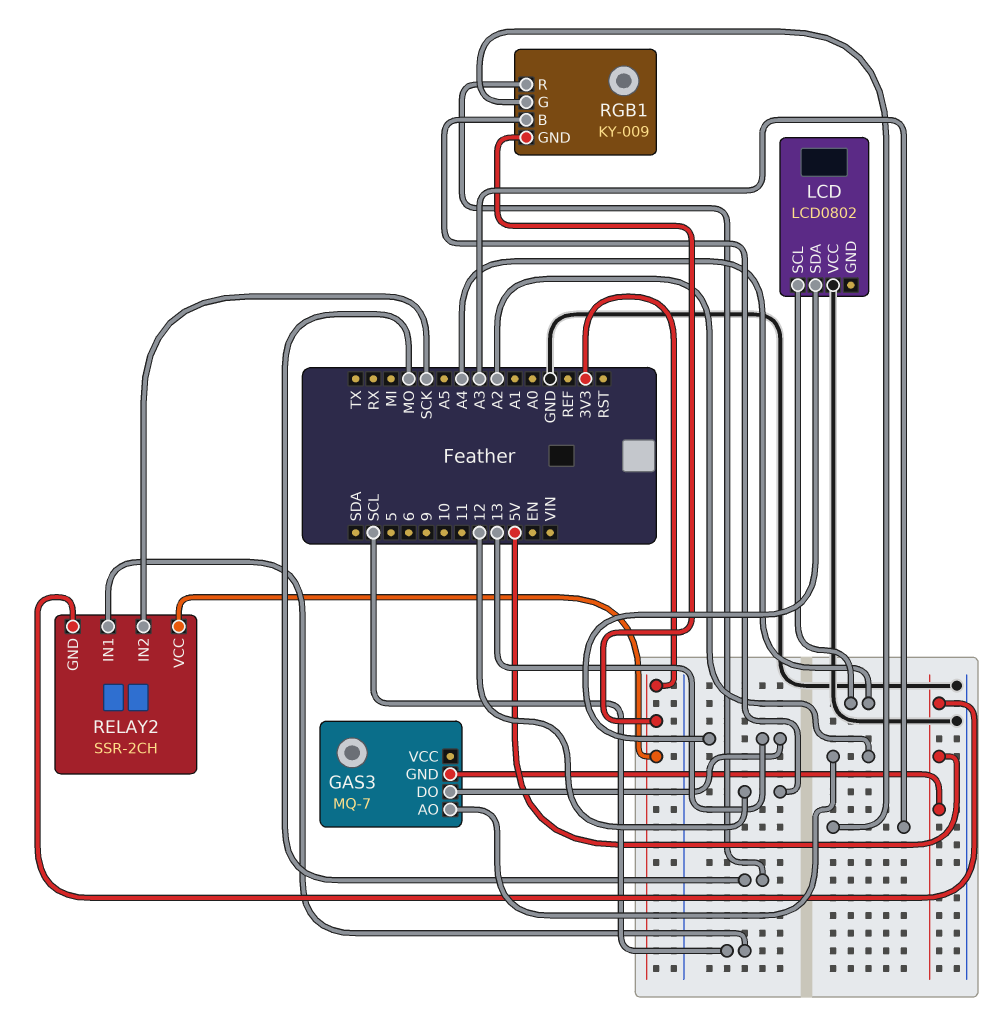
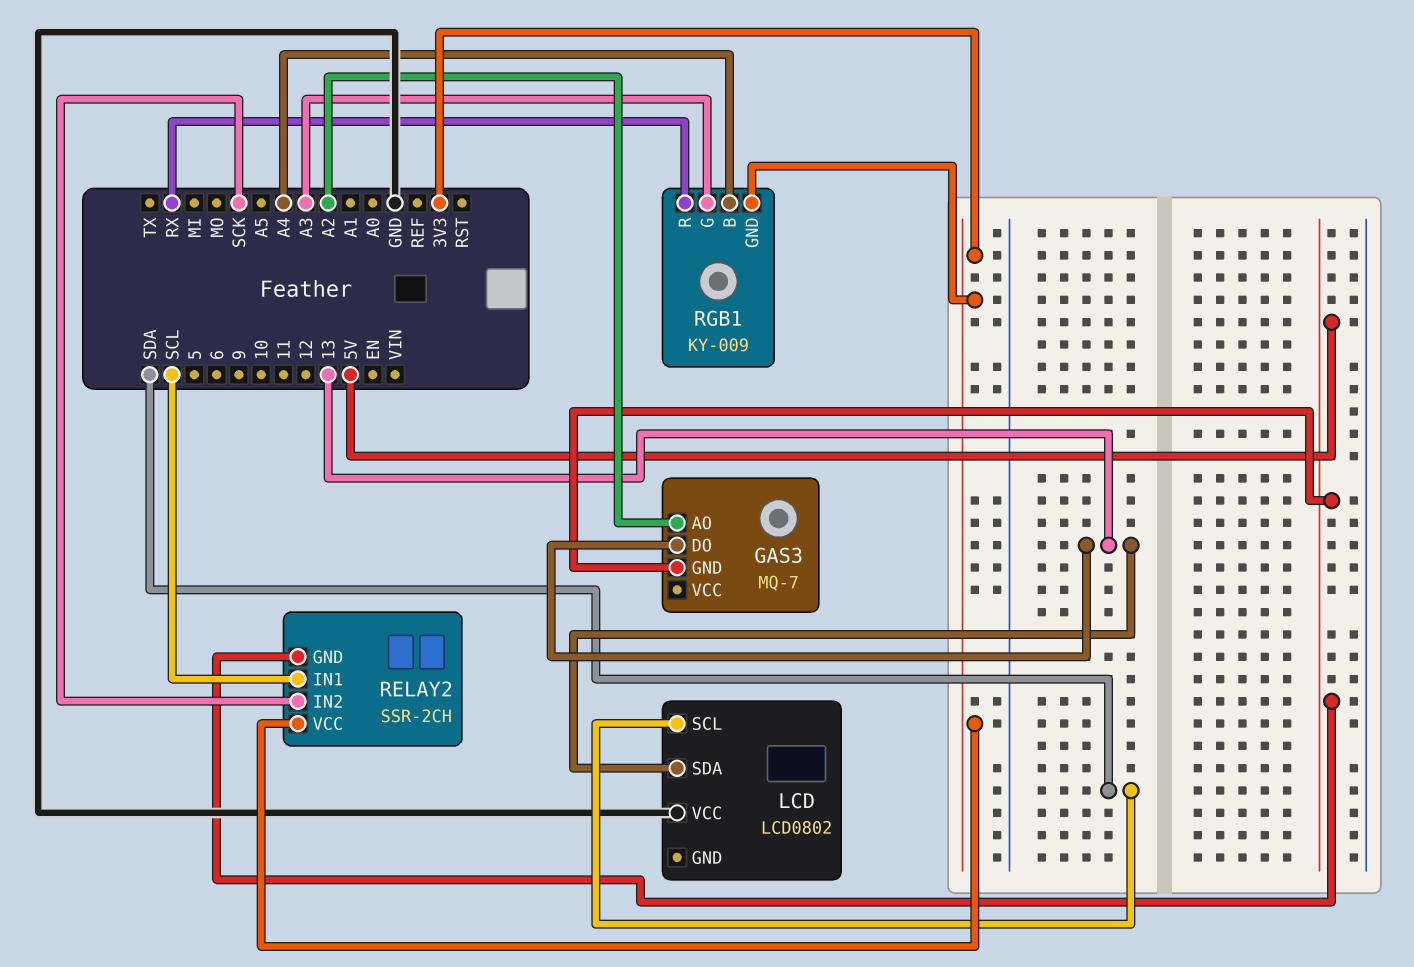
LCD pin SCL: A4 -> SDA
RGB1 pin B: 12 -> A4
RGB1 pin R: MO -> RX

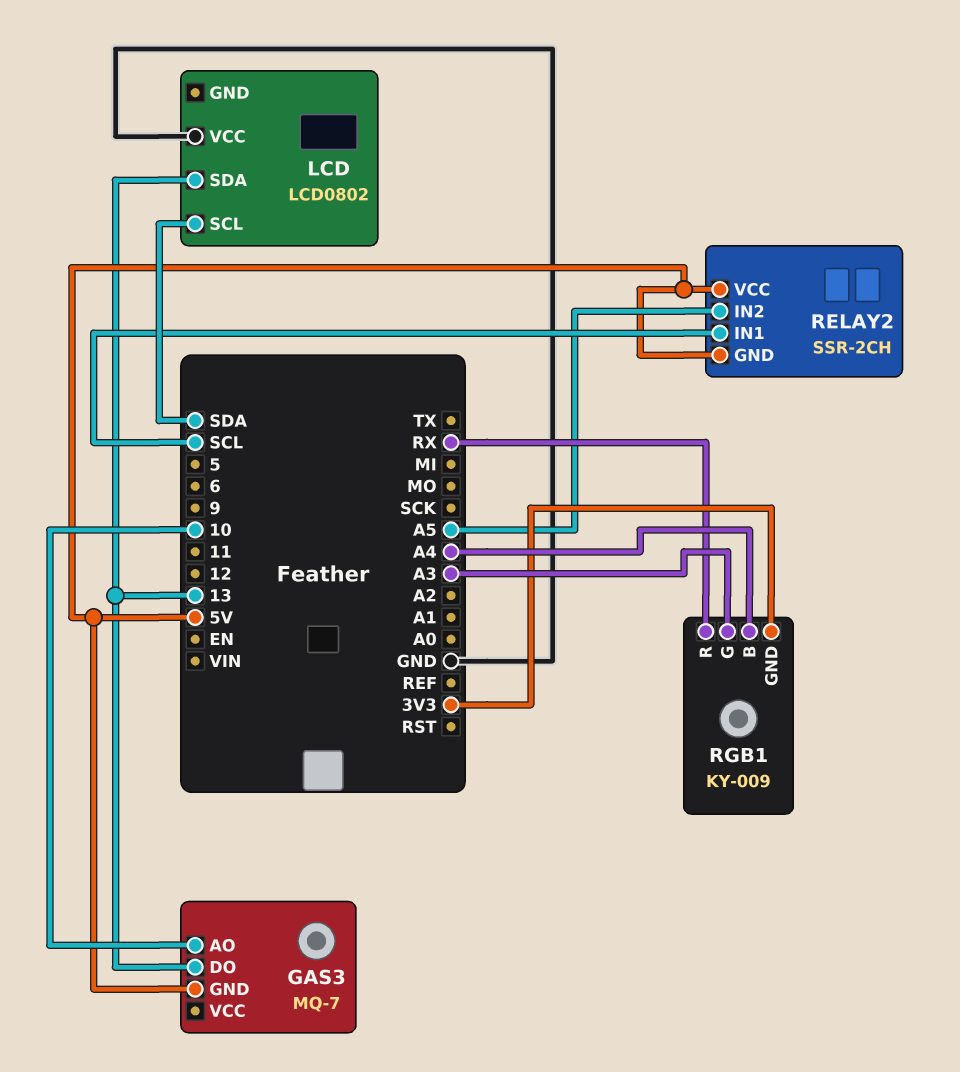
GAS3 pin AO: A2 -> 10
RELAY2 pin IN2: SCK -> A5
RELAY2 pin VCC: 3V3 -> 5V

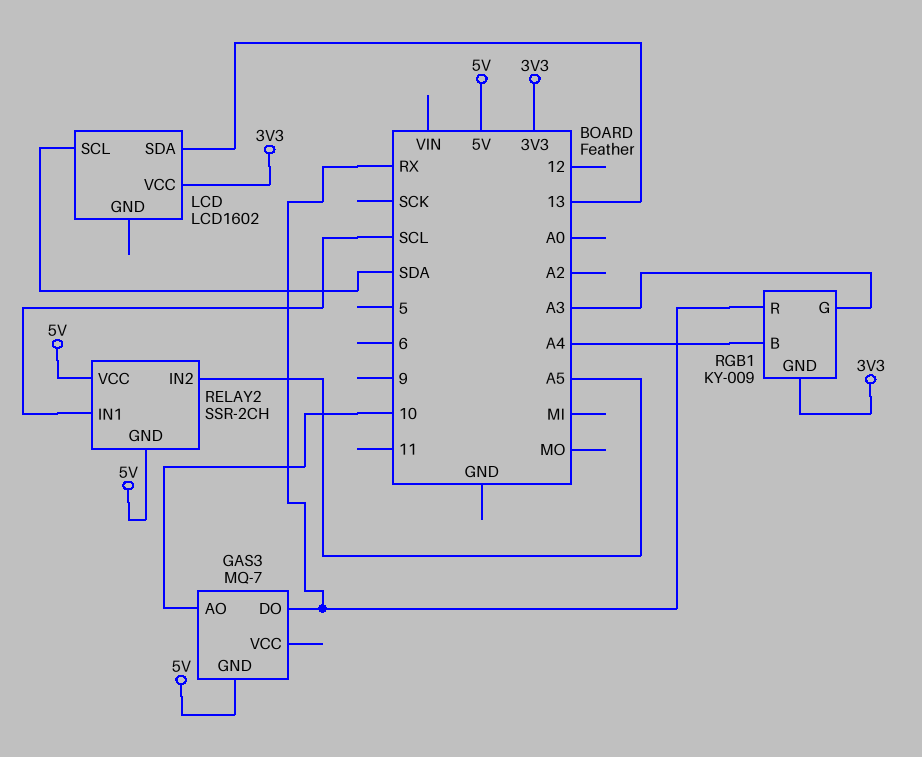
GAS3 pin DO: 13 -> RX
LCD: LCD0802 -> LCD1602
LCD pin VCC: GND -> 3V3

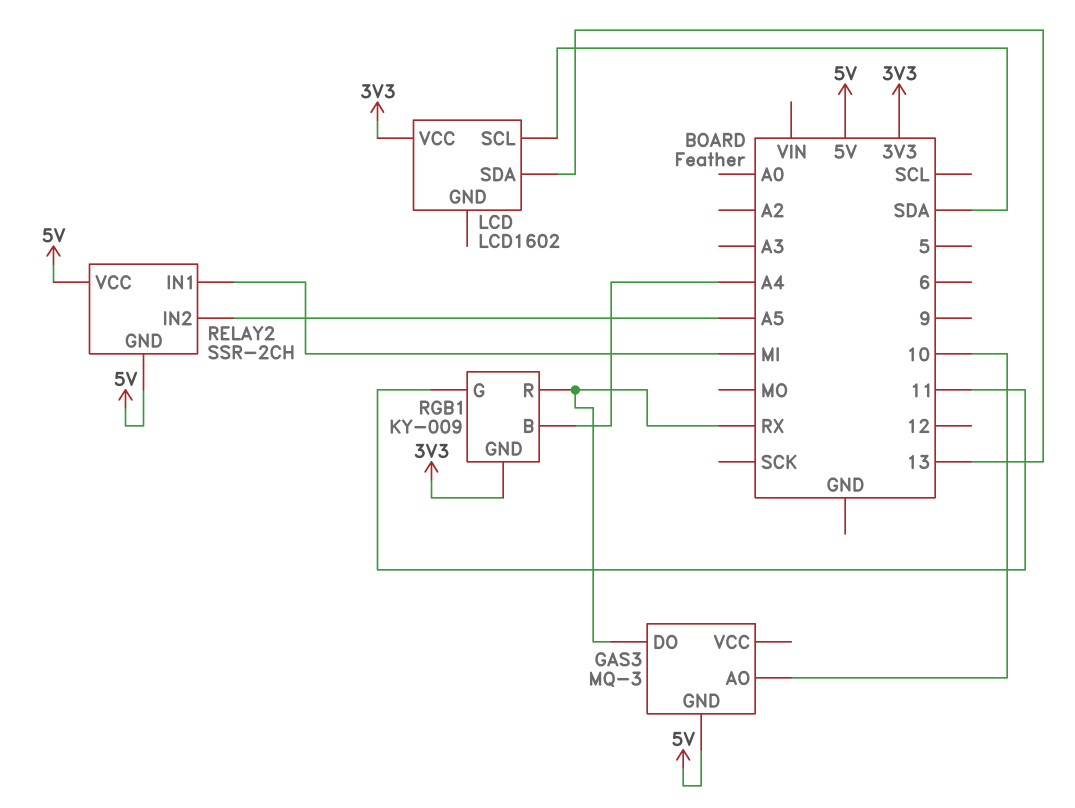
GAS3: MQ-7 -> MQ-3
RELAY2 pin IN1: SCL -> MI
RGB1 pin G: A3 -> 11

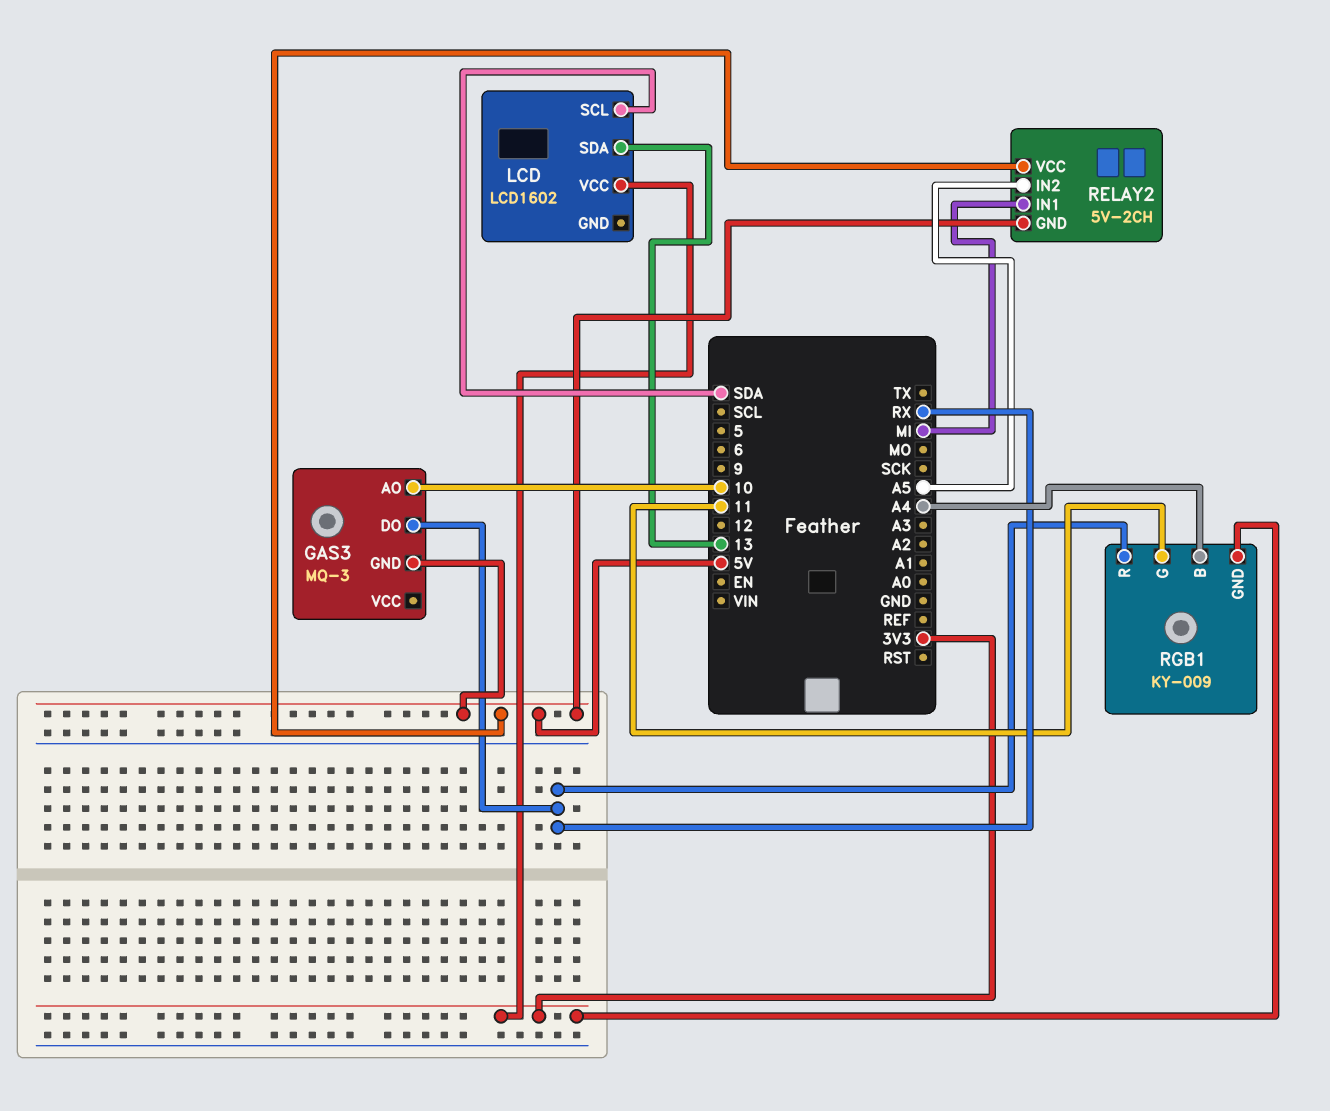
RELAY2: SSR-2CH -> 5V-2CH

